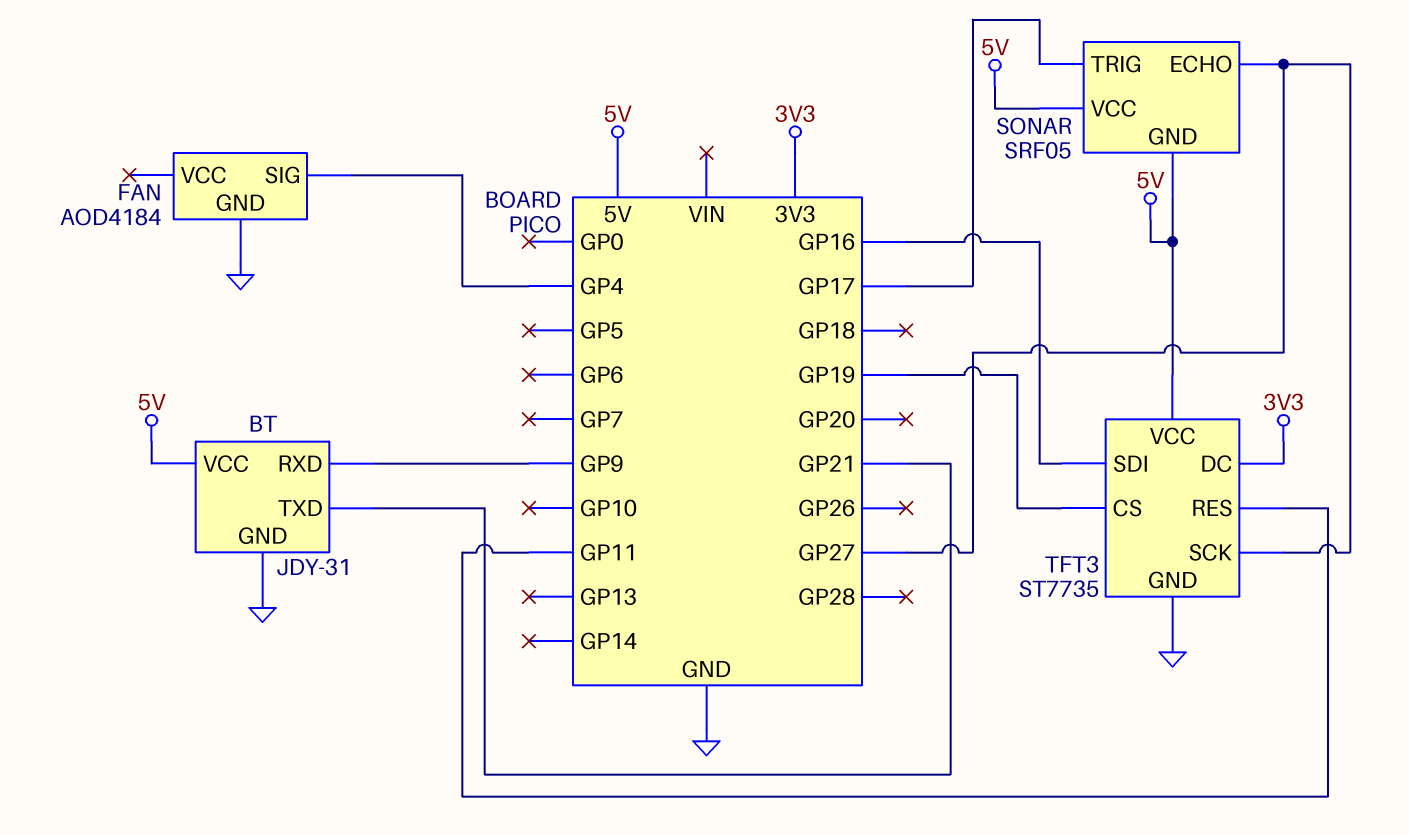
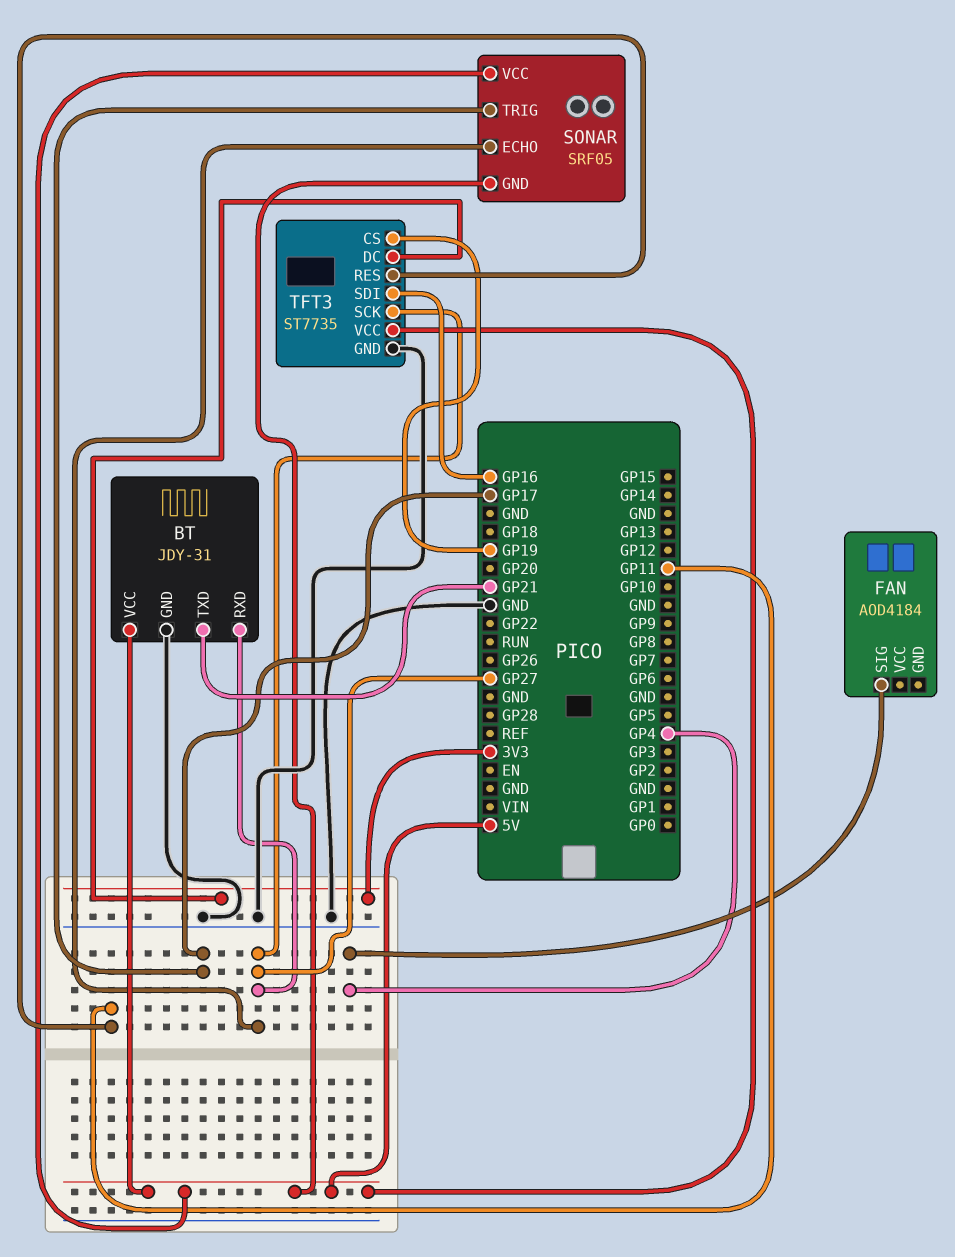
BT pin RXD: GP9 -> GP27
FAN pin GND: GND -> none

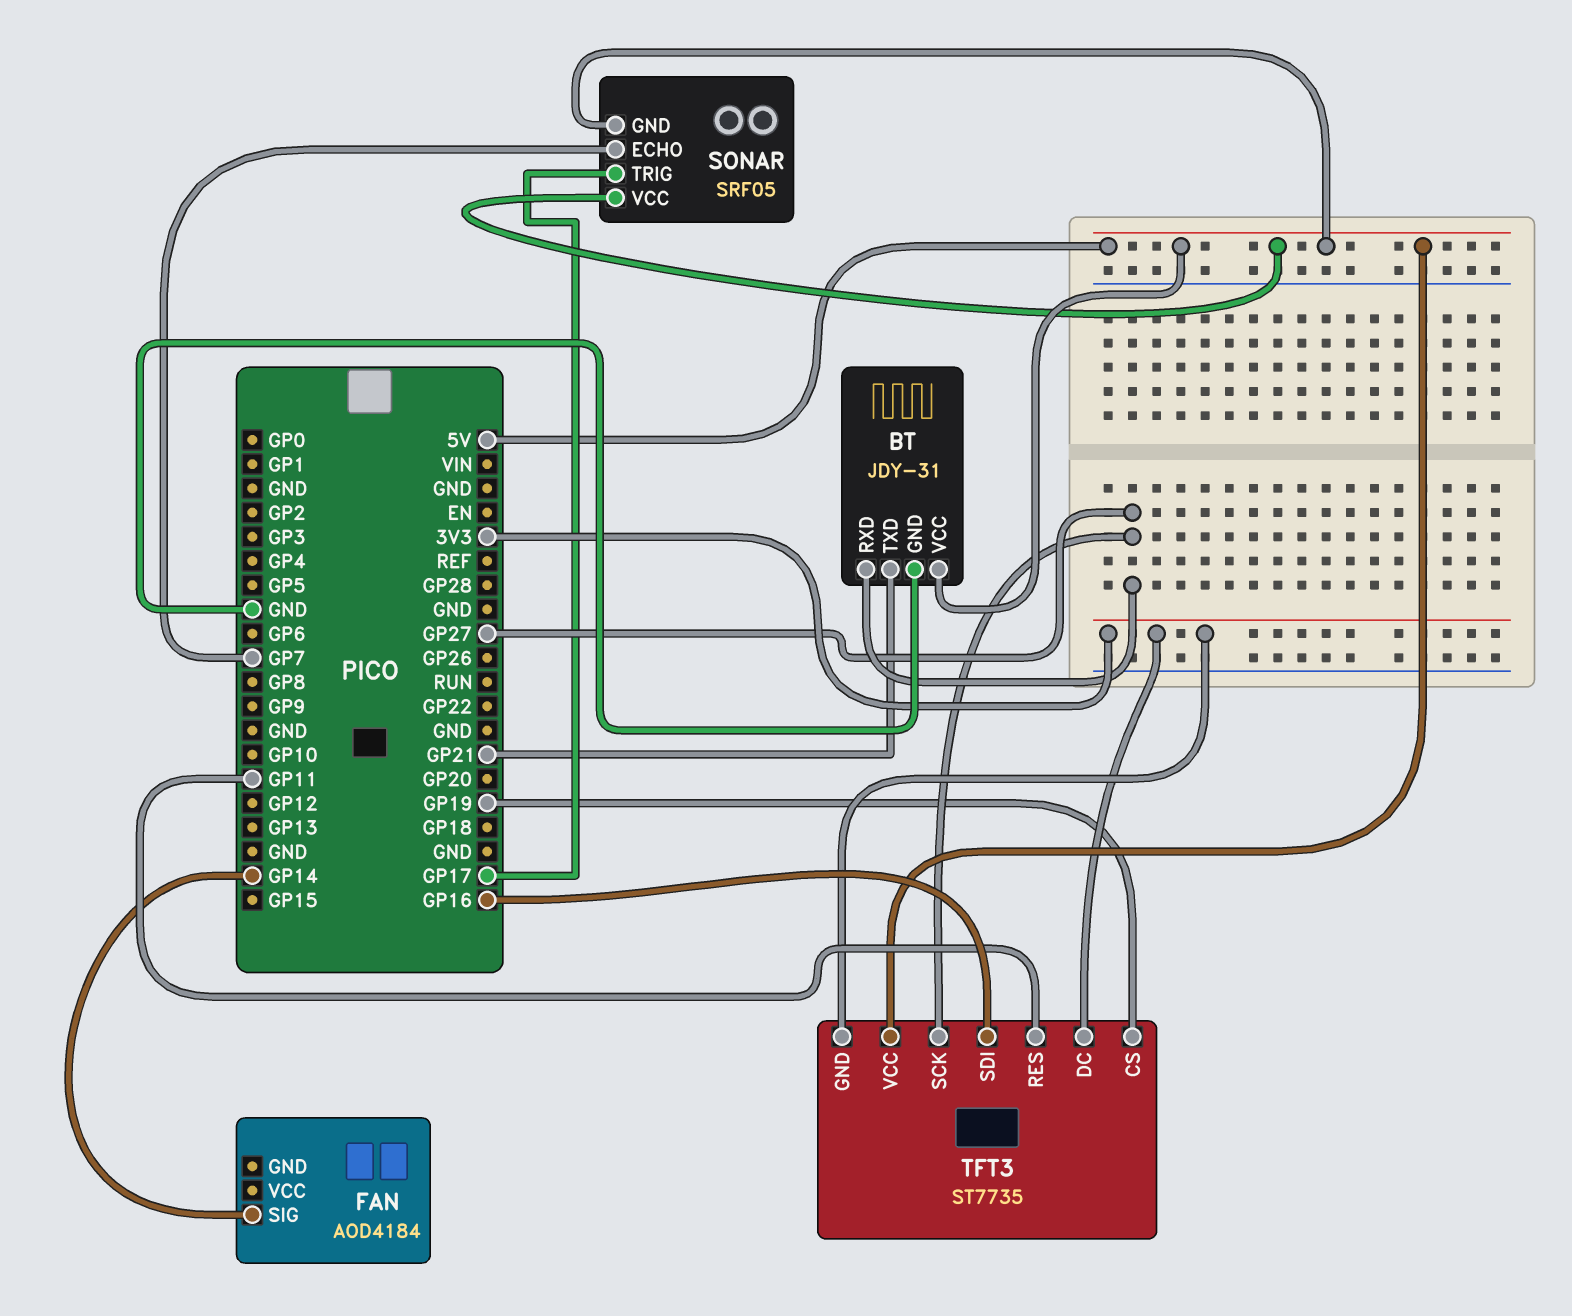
FAN pin SIG: GP4 -> GP14
SONAR pin ECHO: GP27 -> GP7
TFT3 pin GND: GND -> 3V3

